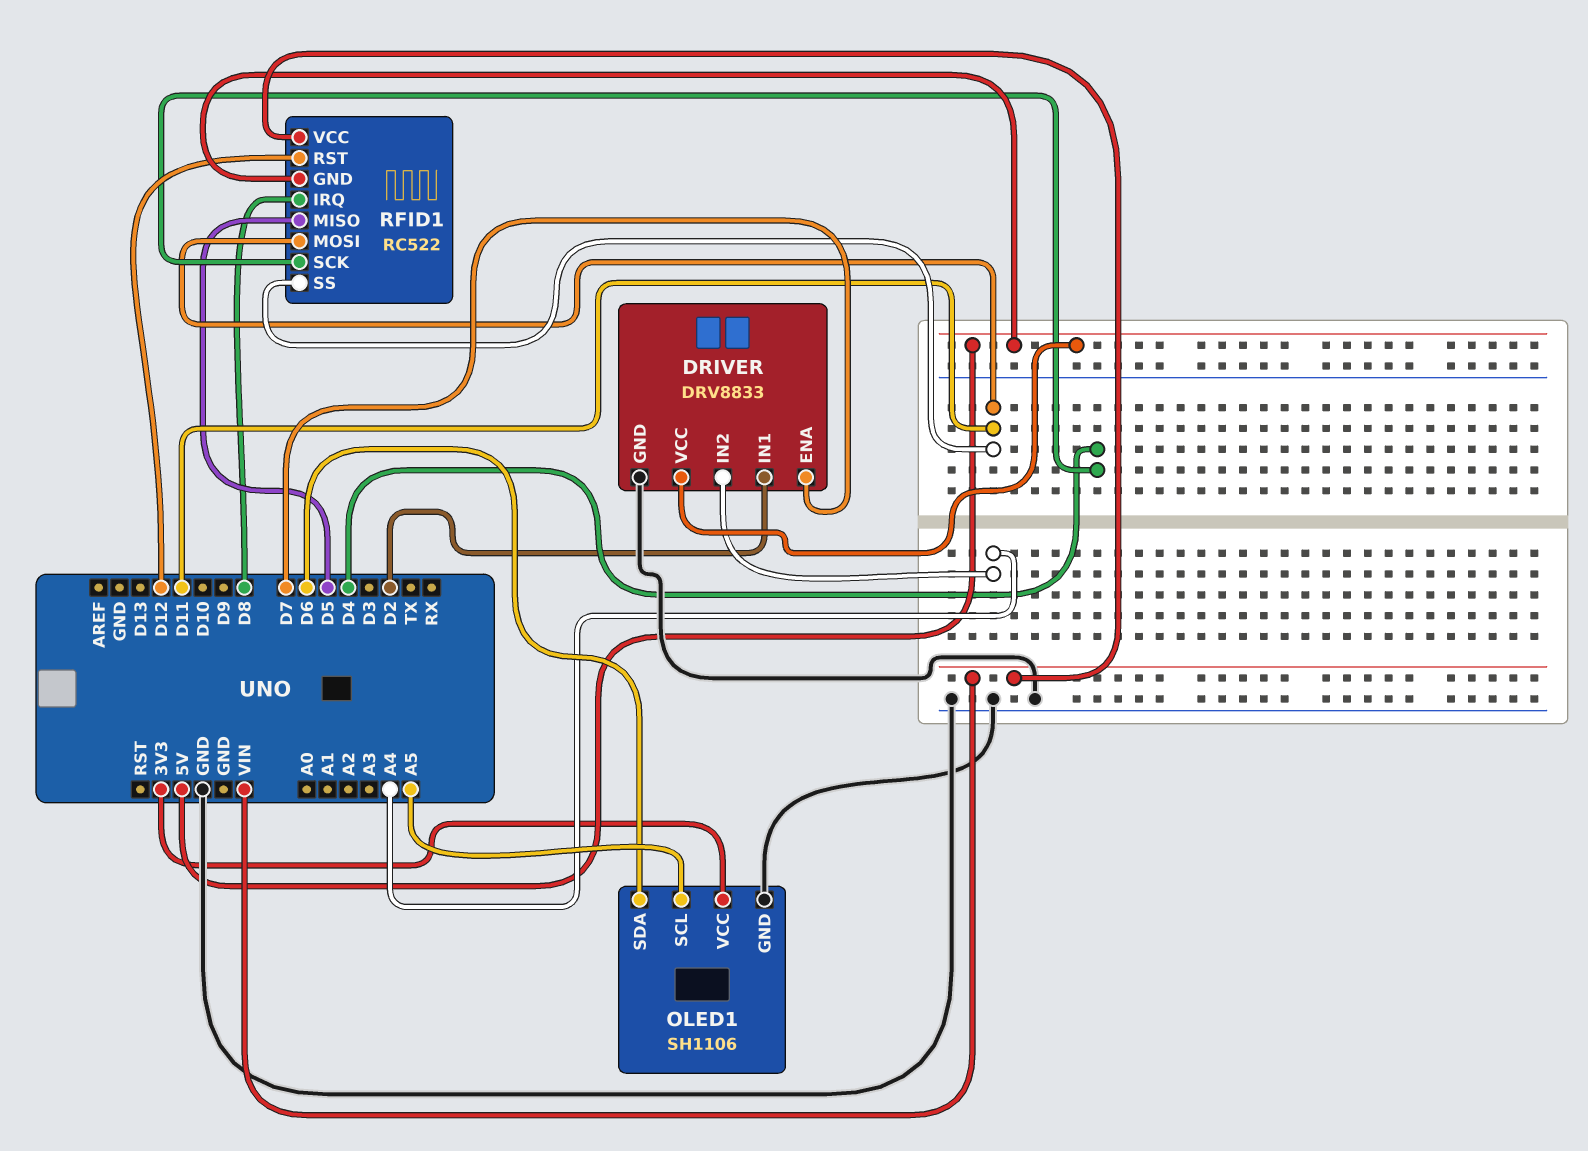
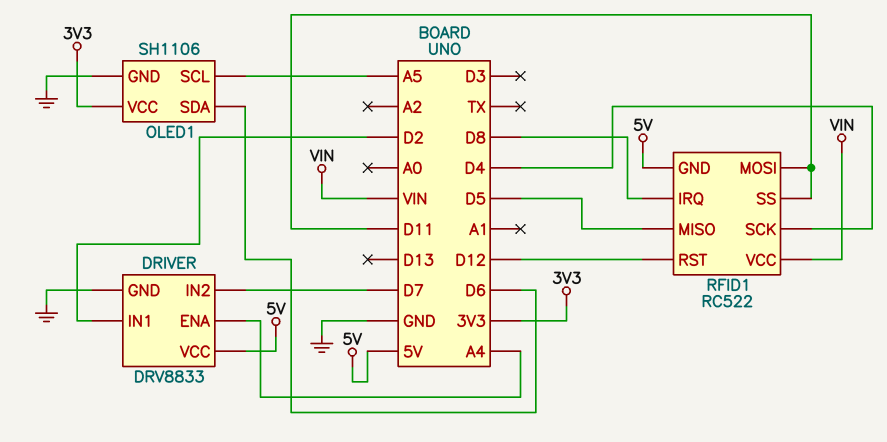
DRIVER pin ENA: D7 -> A4
DRIVER pin IN2: A4 -> D7

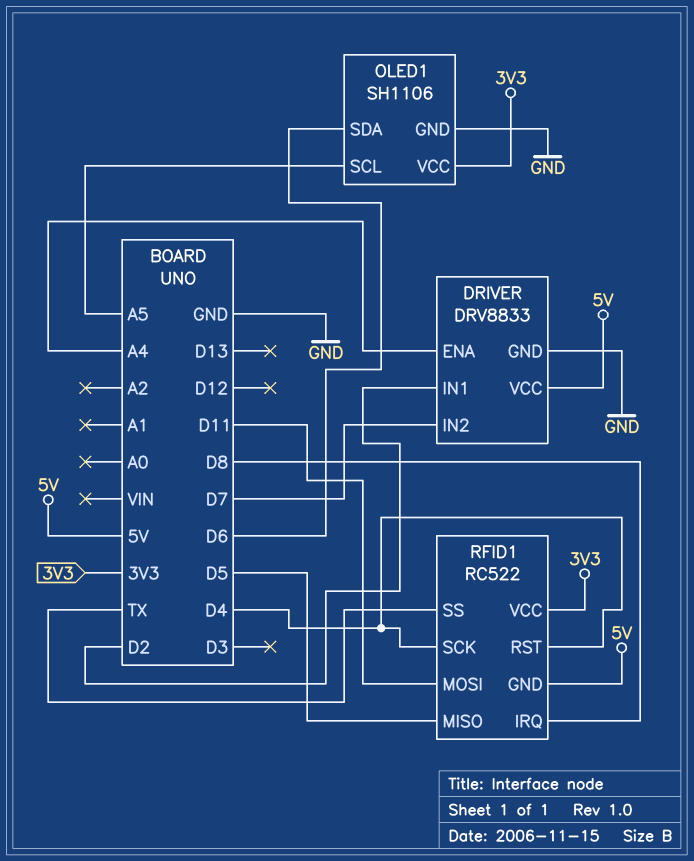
RFID1 pin RST: D12 -> D4
RFID1 pin SS: D11 -> TX
RFID1 pin VCC: VIN -> 3V3

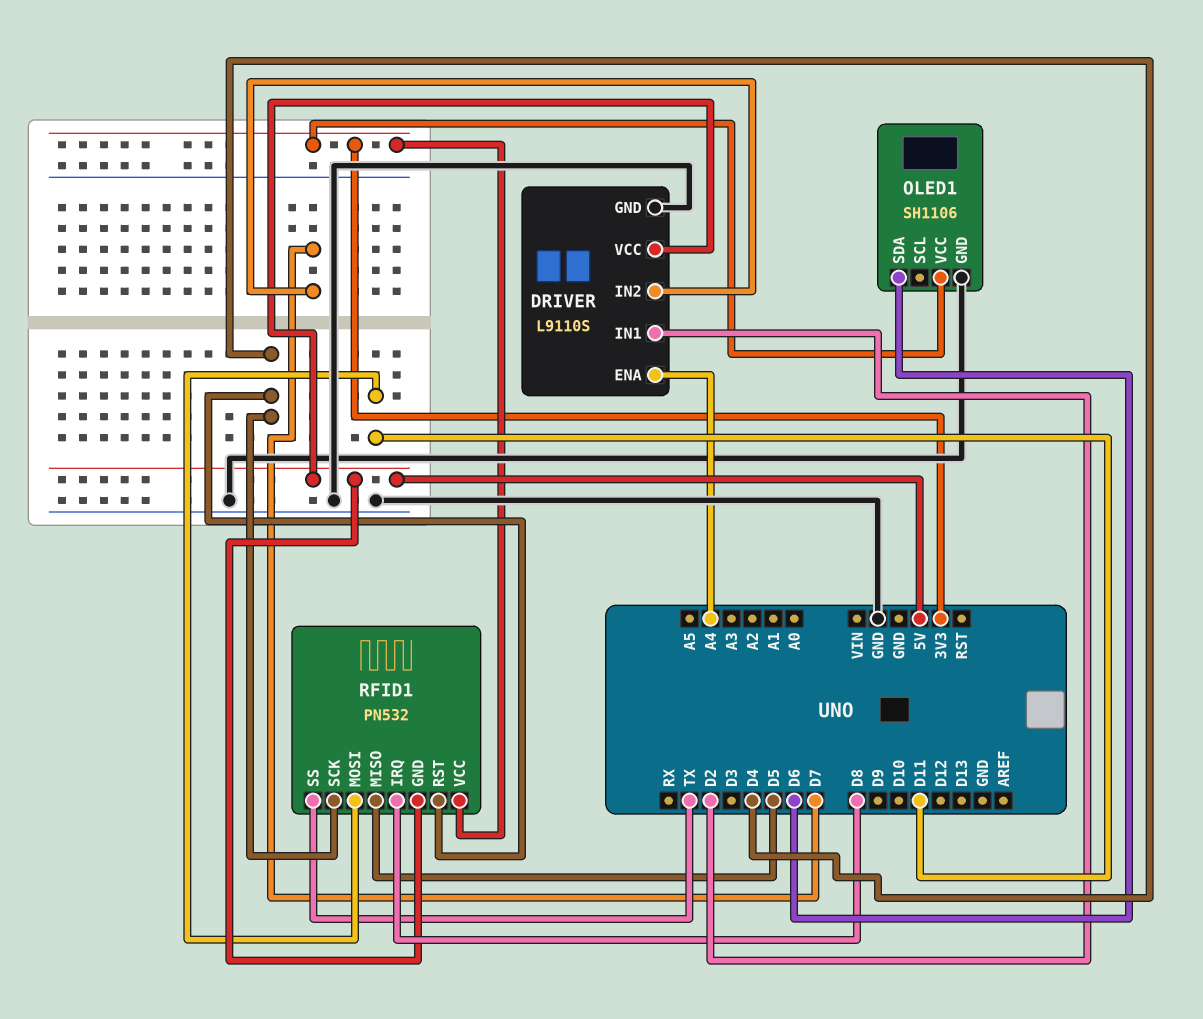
DRIVER: DRV8833 -> L9110S
OLED1 pin SCL: A5 -> none
RFID1: RC522 -> PN532

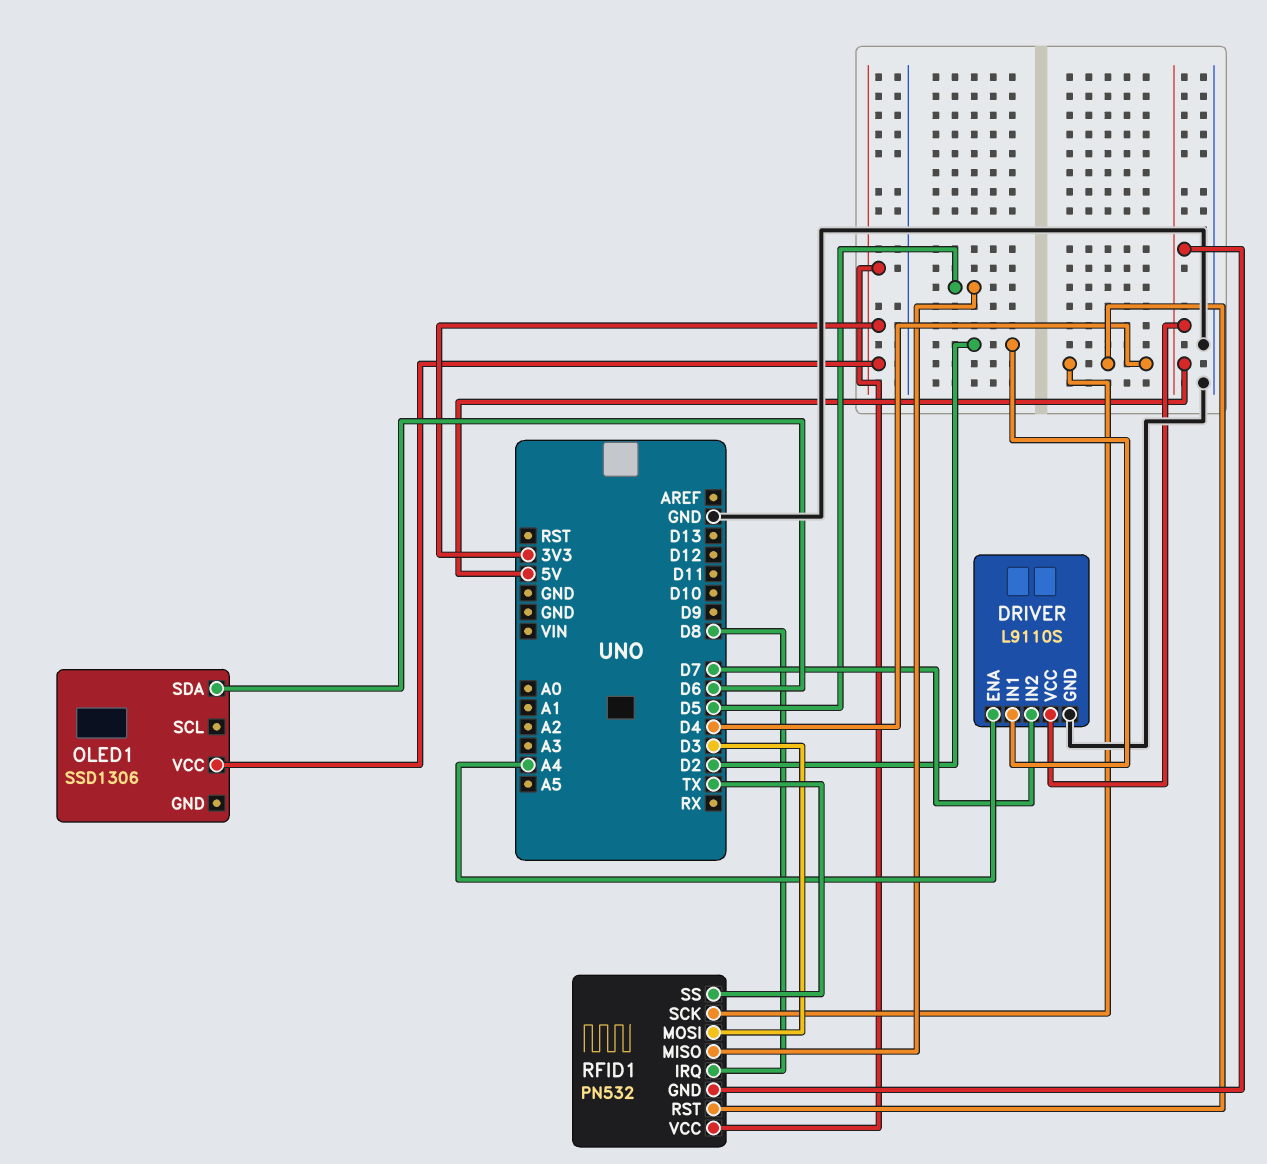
OLED1: SH1106 -> SSD1306
OLED1 pin GND: GND -> none
RFID1 pin MOSI: D11 -> D3

